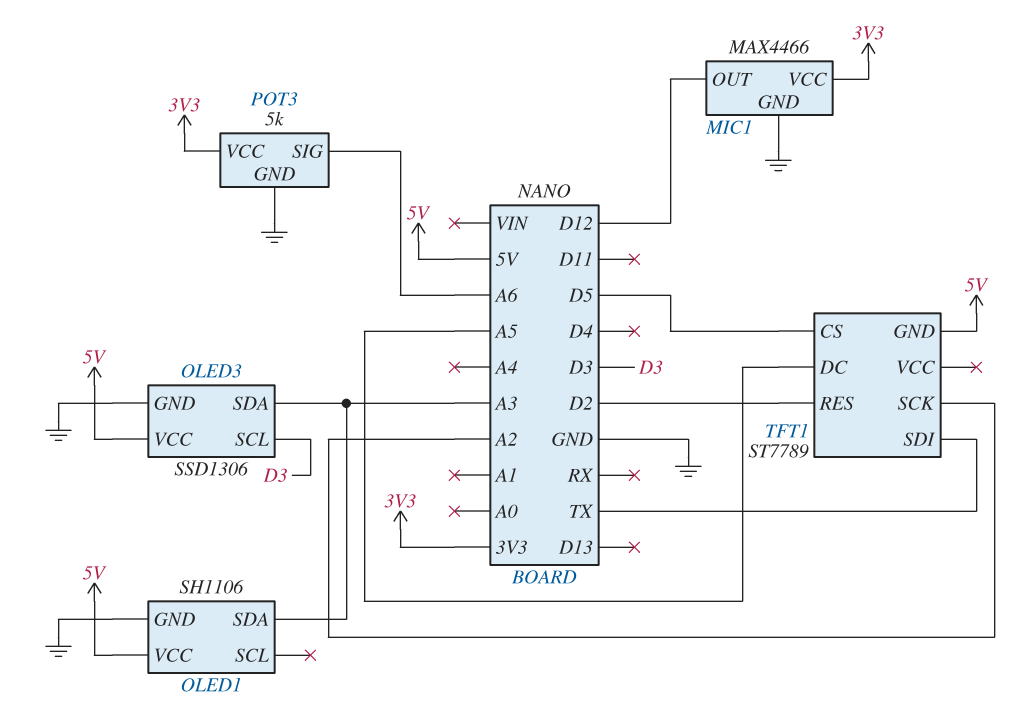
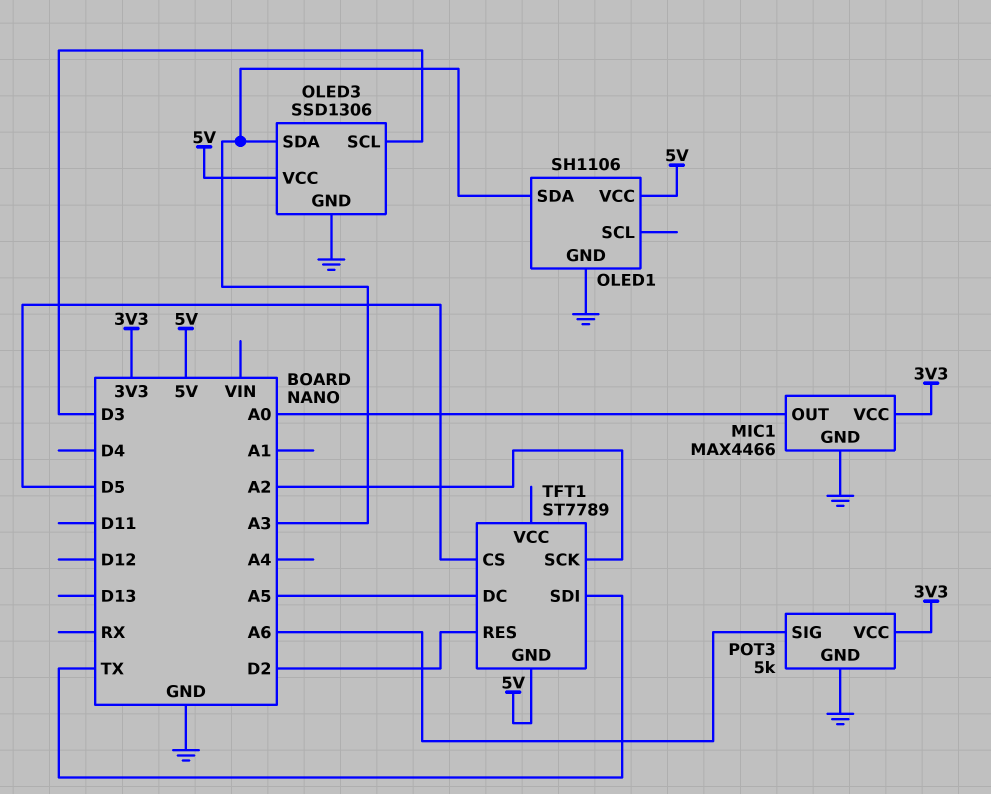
MIC1 pin OUT: D12 -> A0

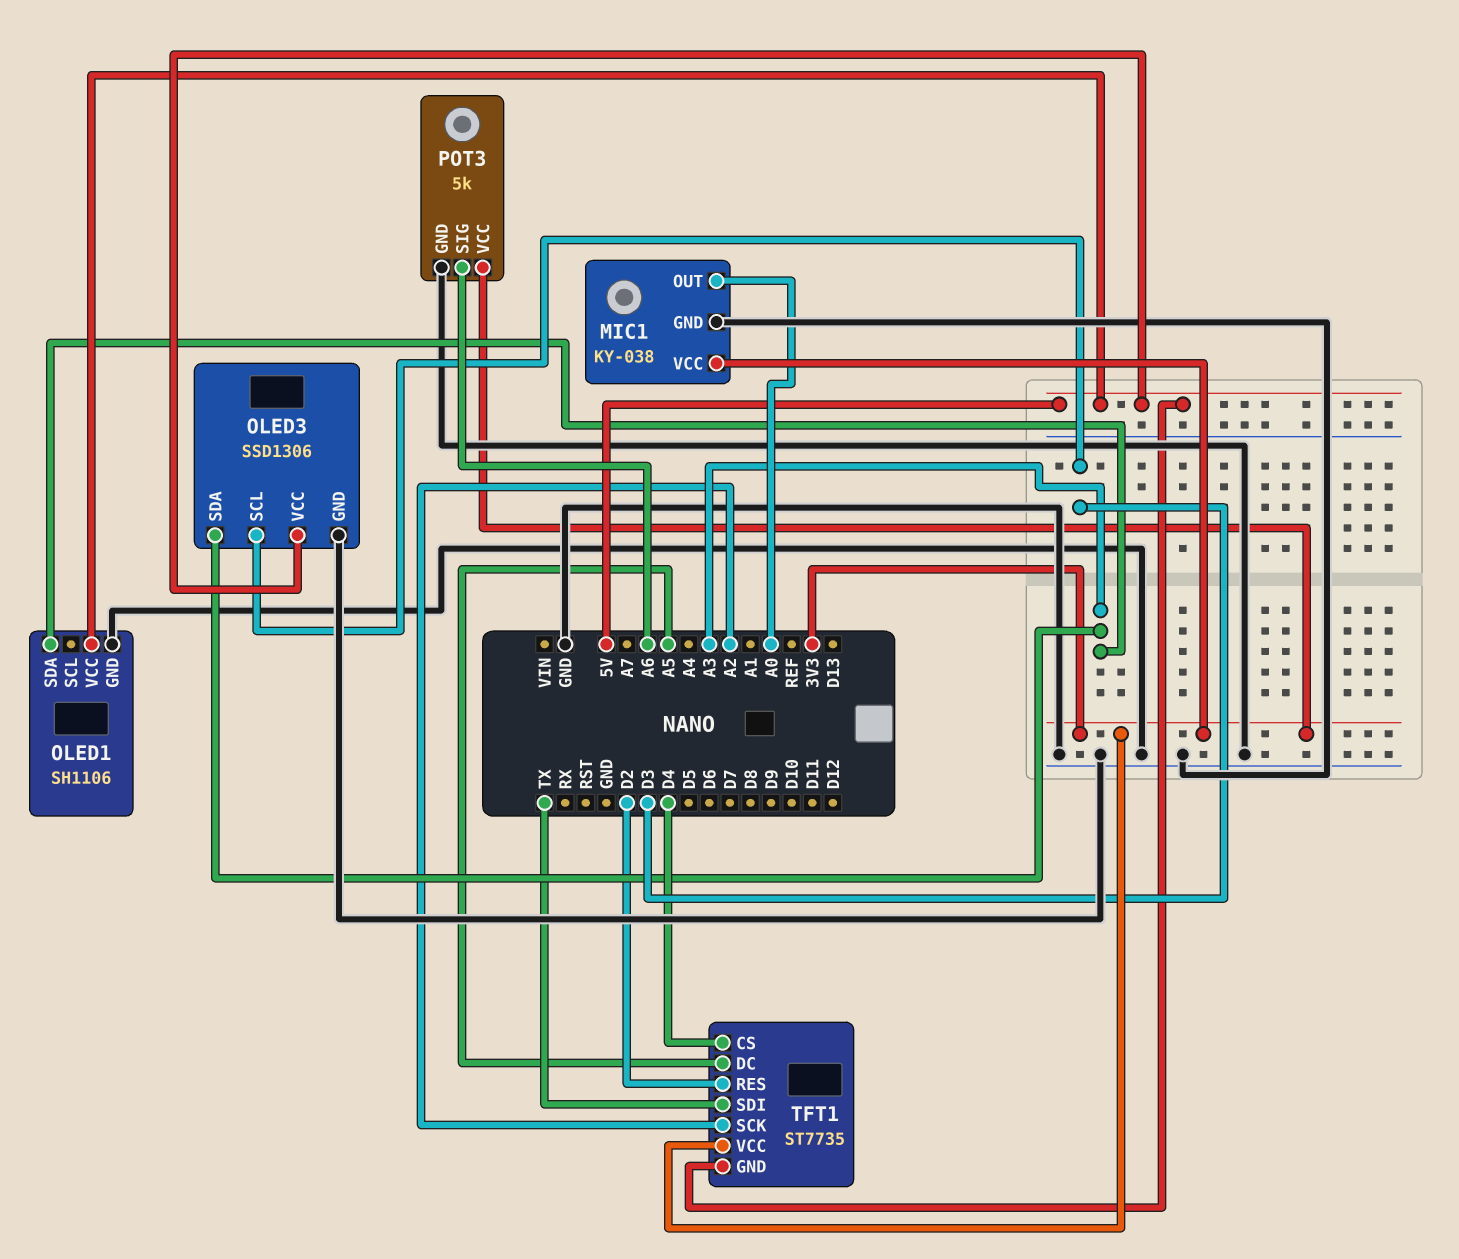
MIC1: MAX4466 -> KY-038
TFT1: ST7789 -> ST7735
TFT1 pin CS: D5 -> D4
TFT1 pin VCC: none -> 3V3

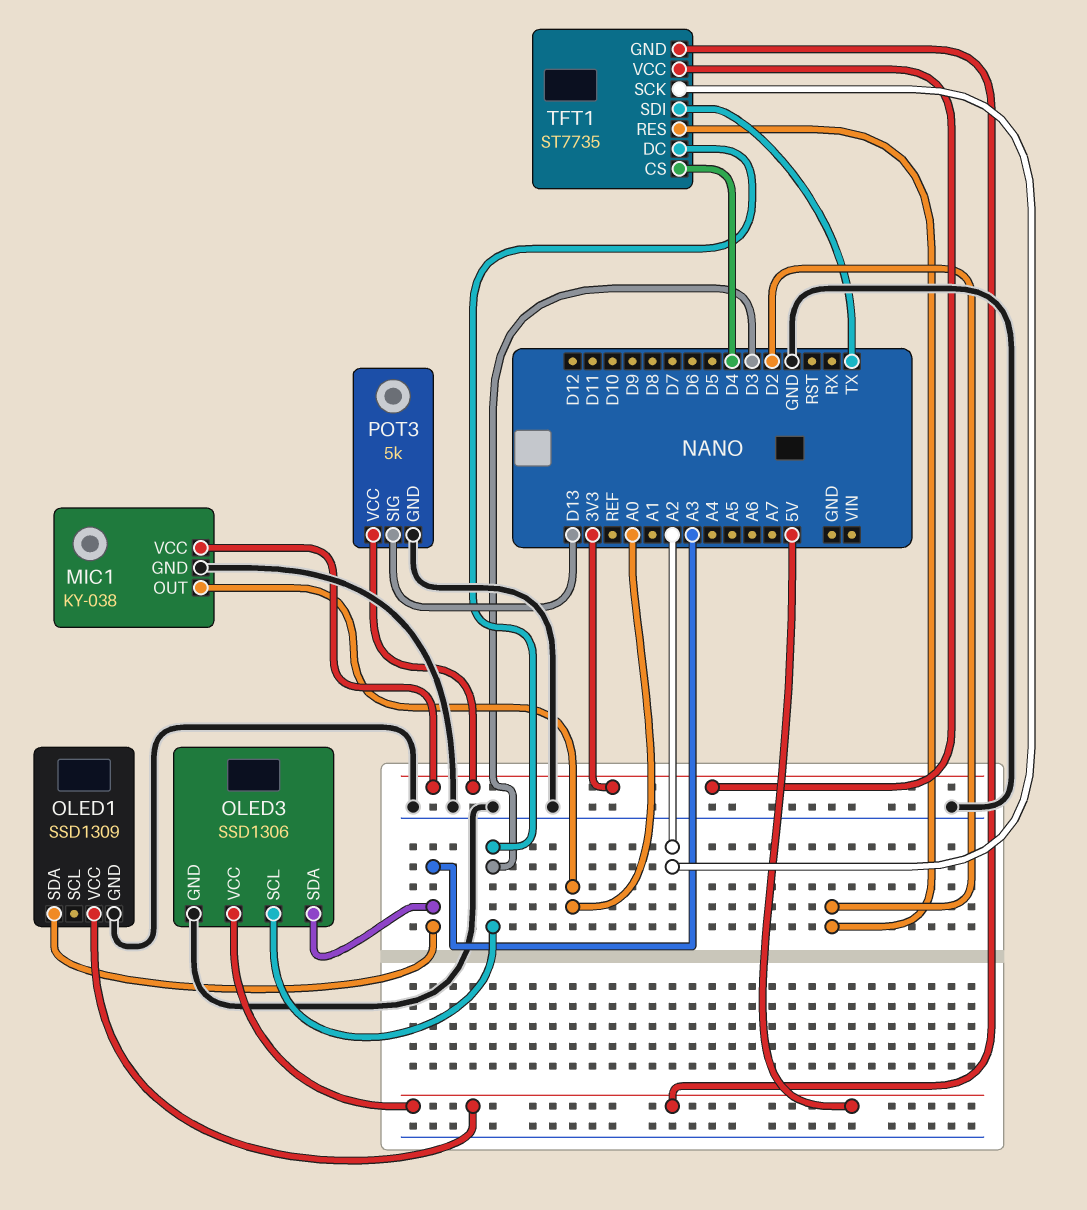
OLED1: SH1106 -> SSD1309
POT3 pin SIG: A6 -> D13
TFT1 pin DC: A5 -> D3

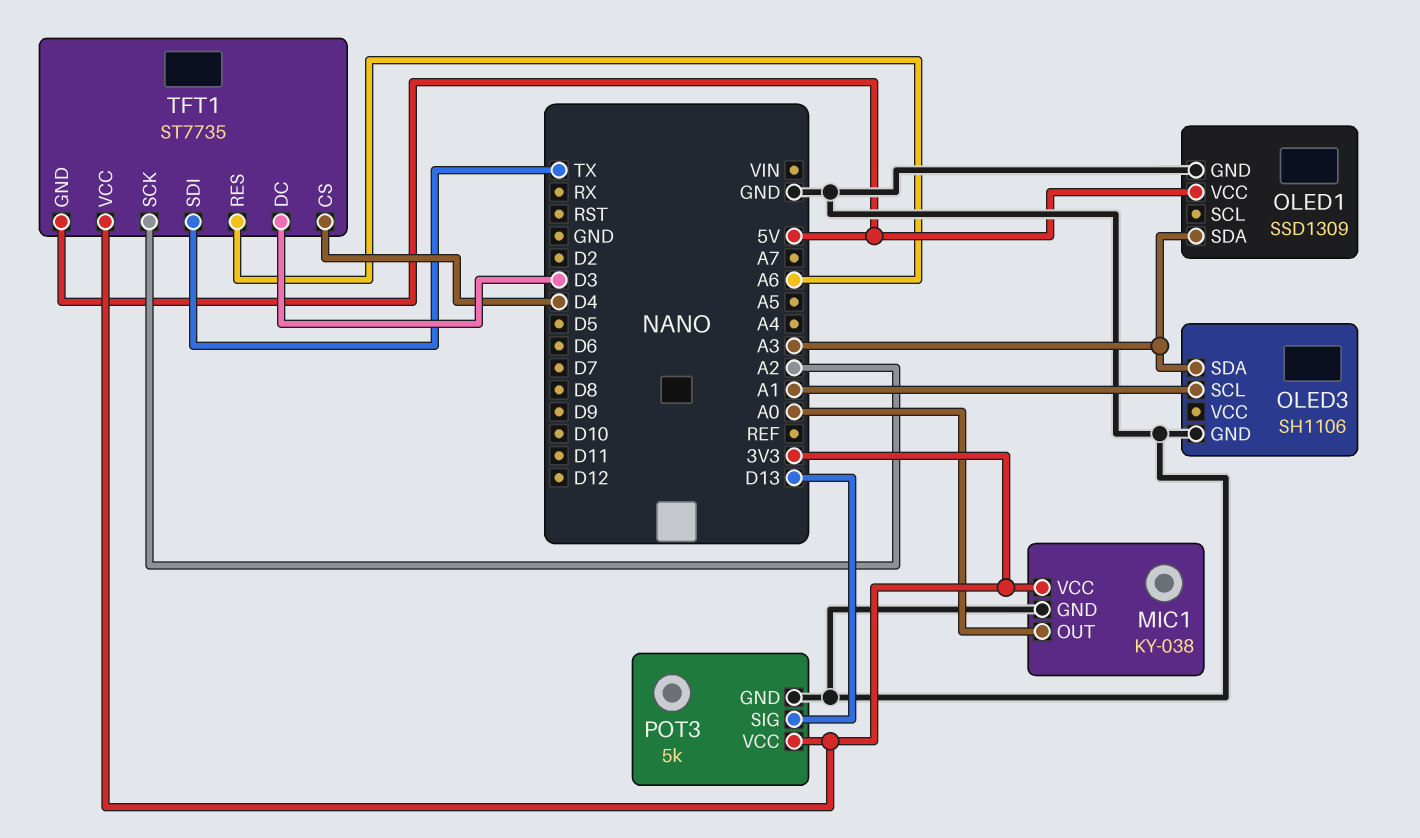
OLED3: SSD1306 -> SH1106
OLED3 pin SCL: D3 -> A1
OLED3 pin VCC: 5V -> none
TFT1 pin RES: D2 -> A6

